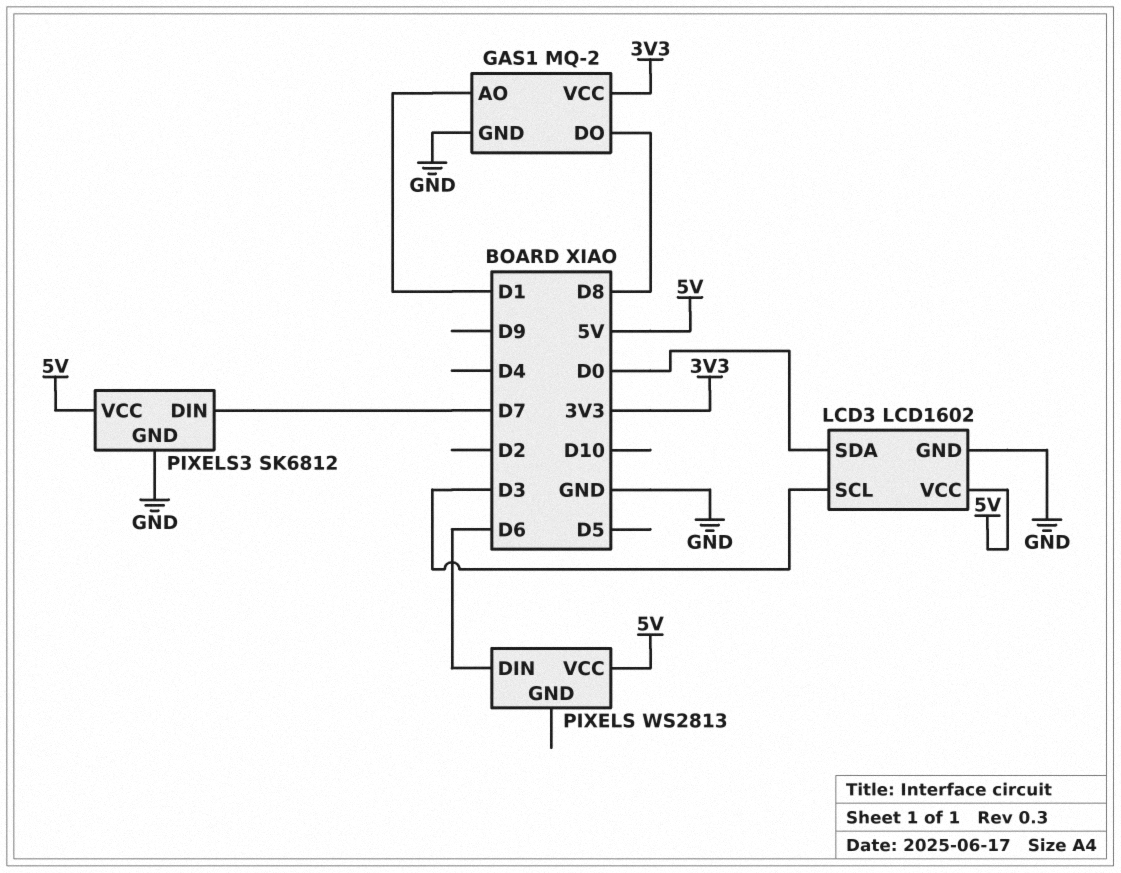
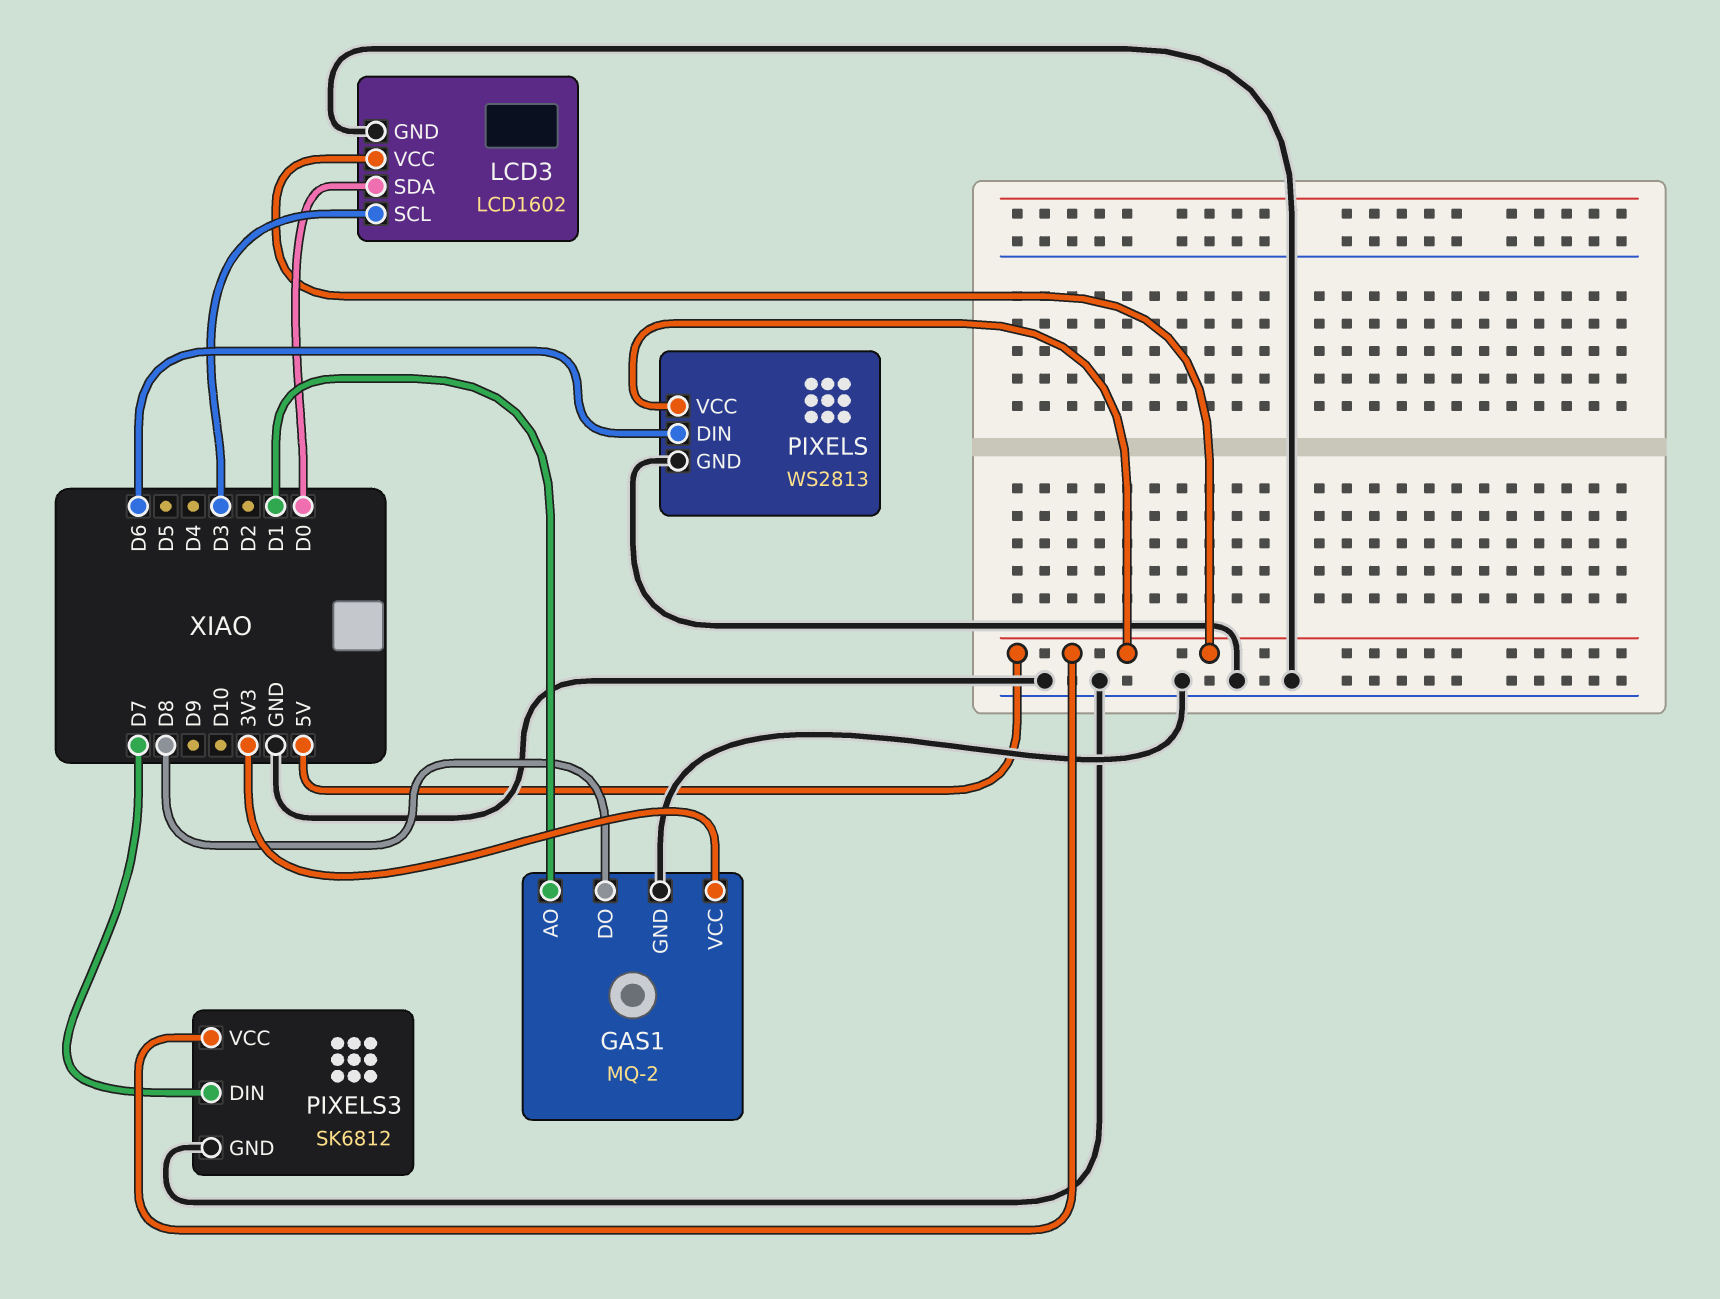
PIXELS pin GND: none -> GND

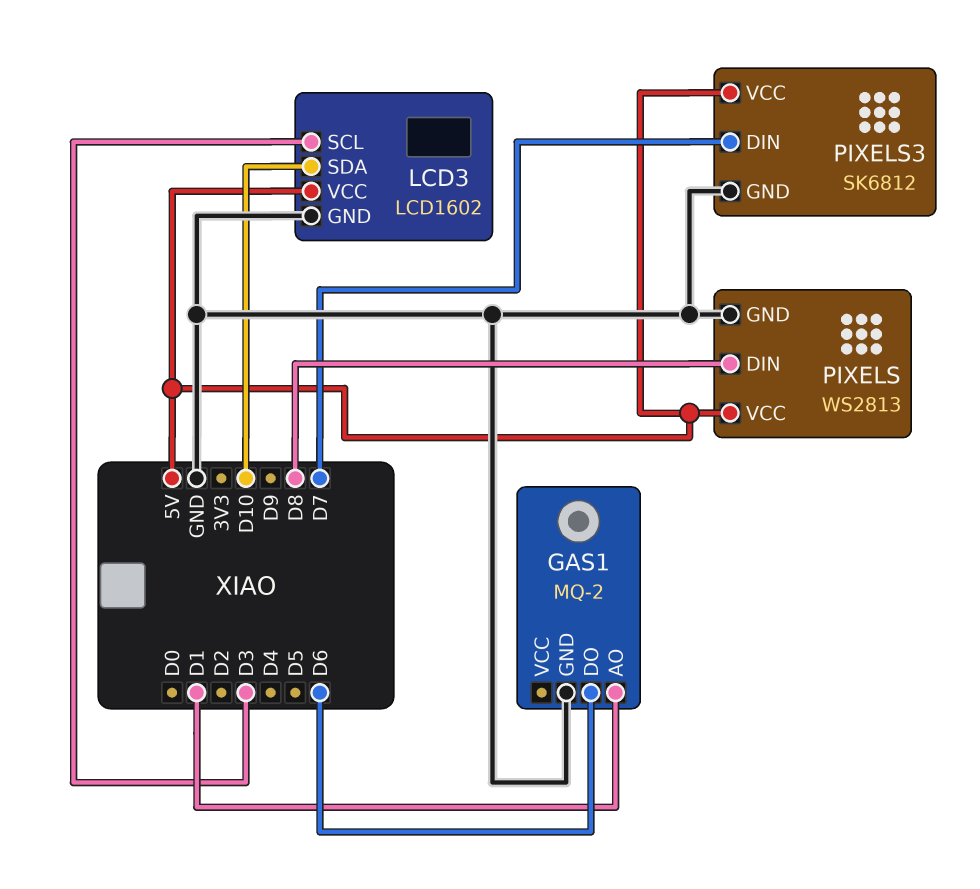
GAS1 pin DO: D8 -> D6
GAS1 pin VCC: 3V3 -> none
LCD3 pin SDA: D0 -> D10
PIXELS pin DIN: D6 -> D8

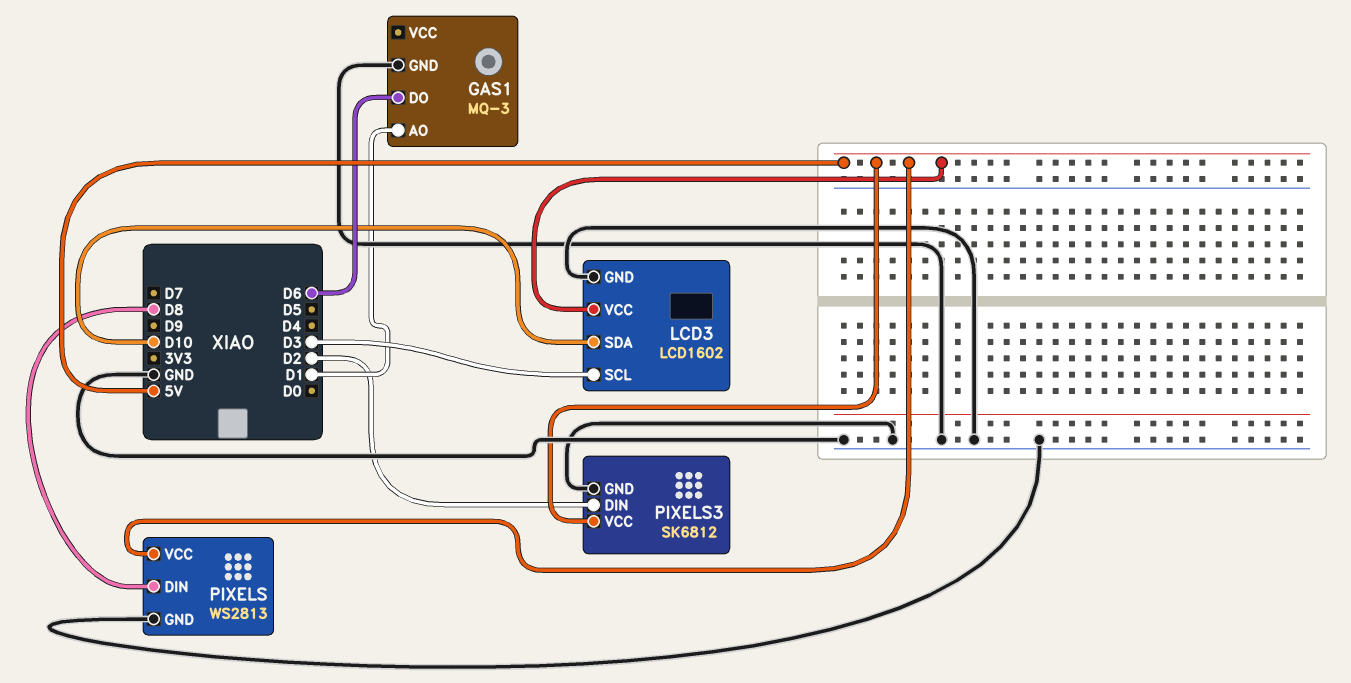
GAS1: MQ-2 -> MQ-3
PIXELS3 pin DIN: D7 -> D2

